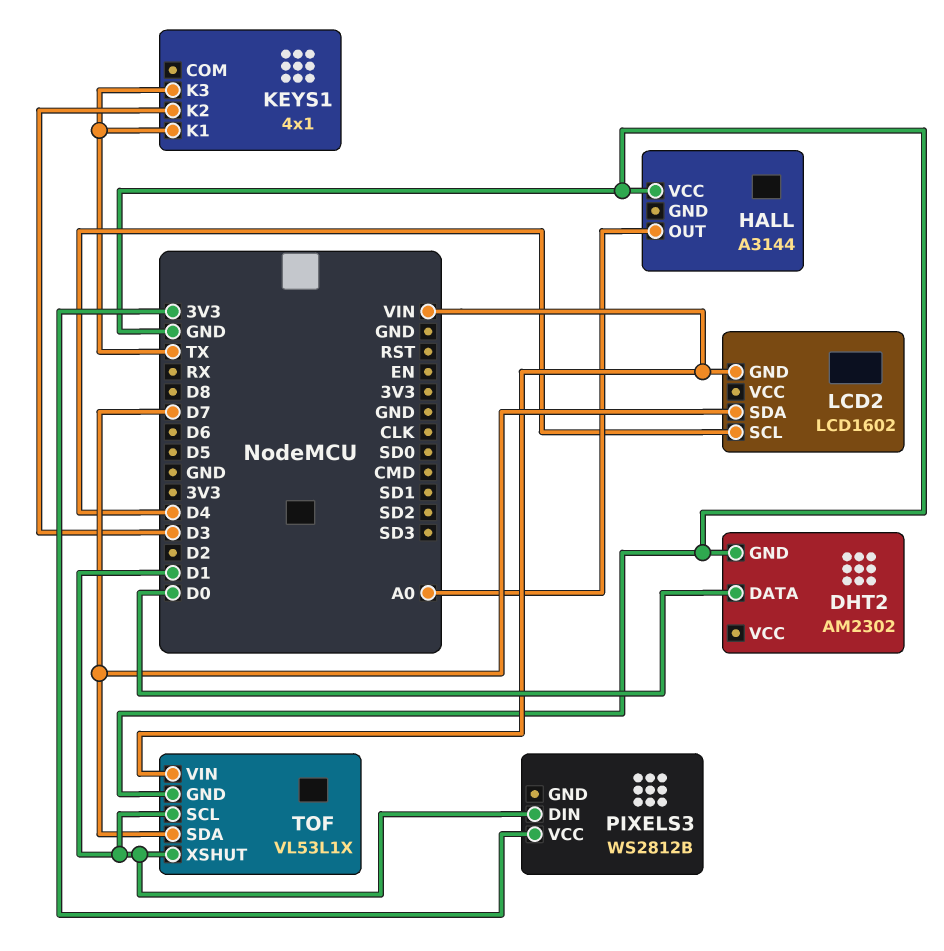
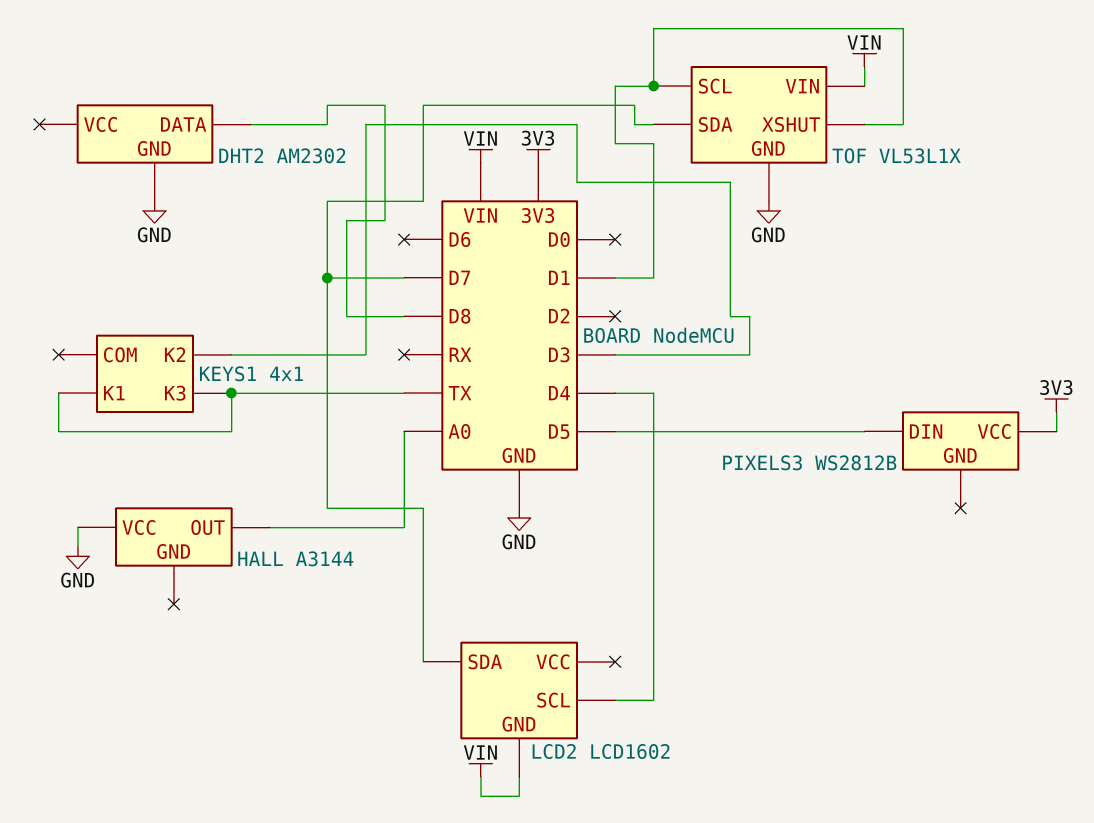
DHT2 pin DATA: D0 -> D8
PIXELS3 pin DIN: D1 -> D5

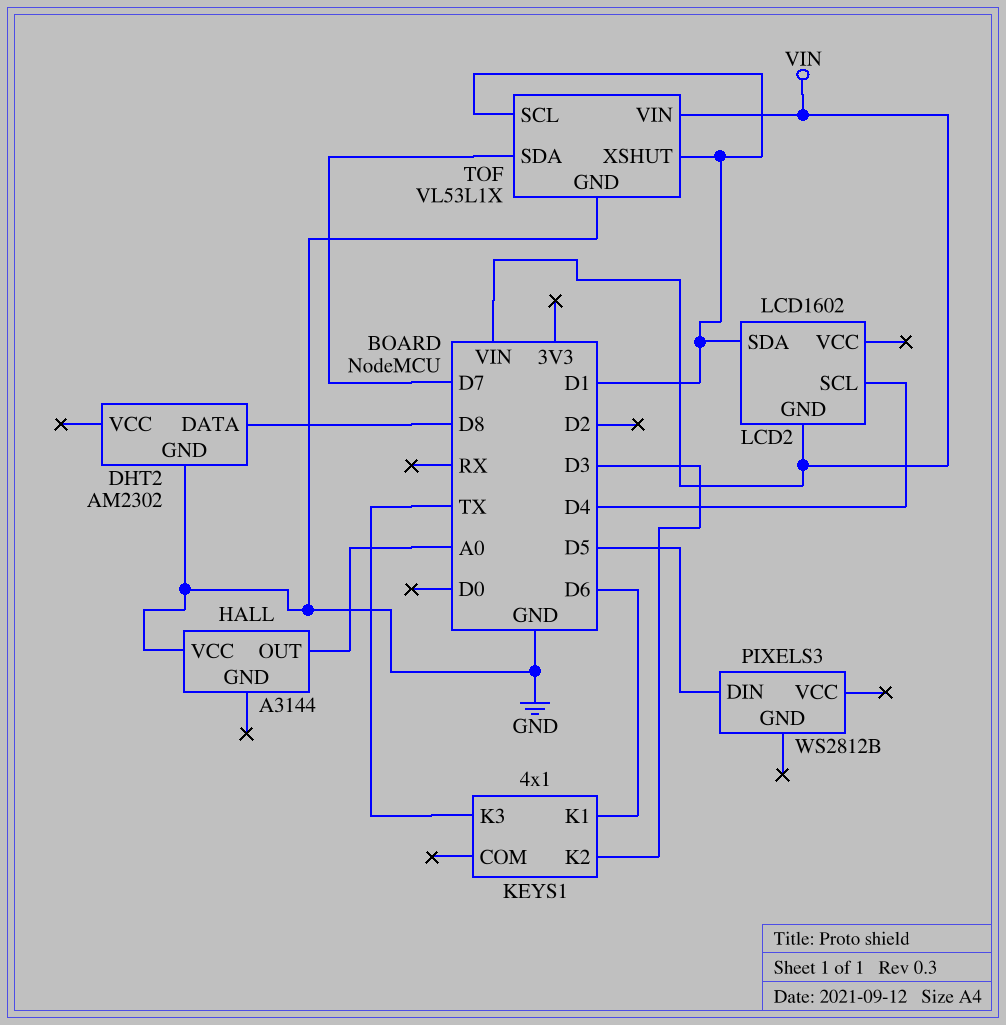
KEYS1 pin K1: TX -> D6
LCD2 pin SDA: D7 -> D1
PIXELS3 pin VCC: 3V3 -> none

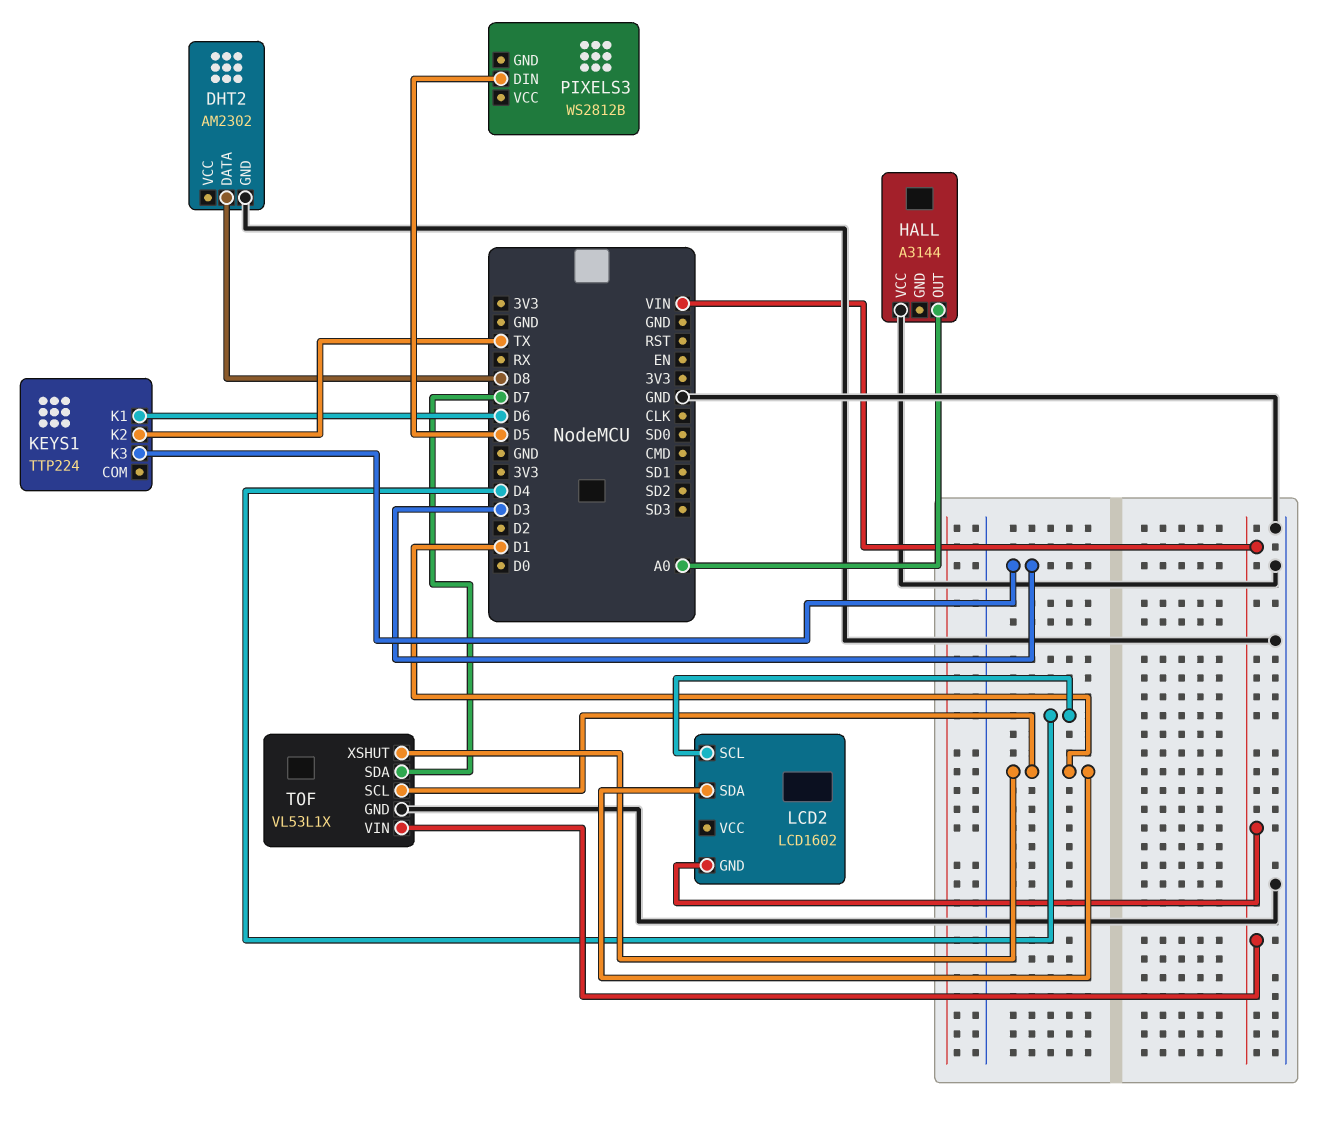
KEYS1: 4x1 -> TTP224
KEYS1 pin K2: D3 -> TX
KEYS1 pin K3: TX -> D3

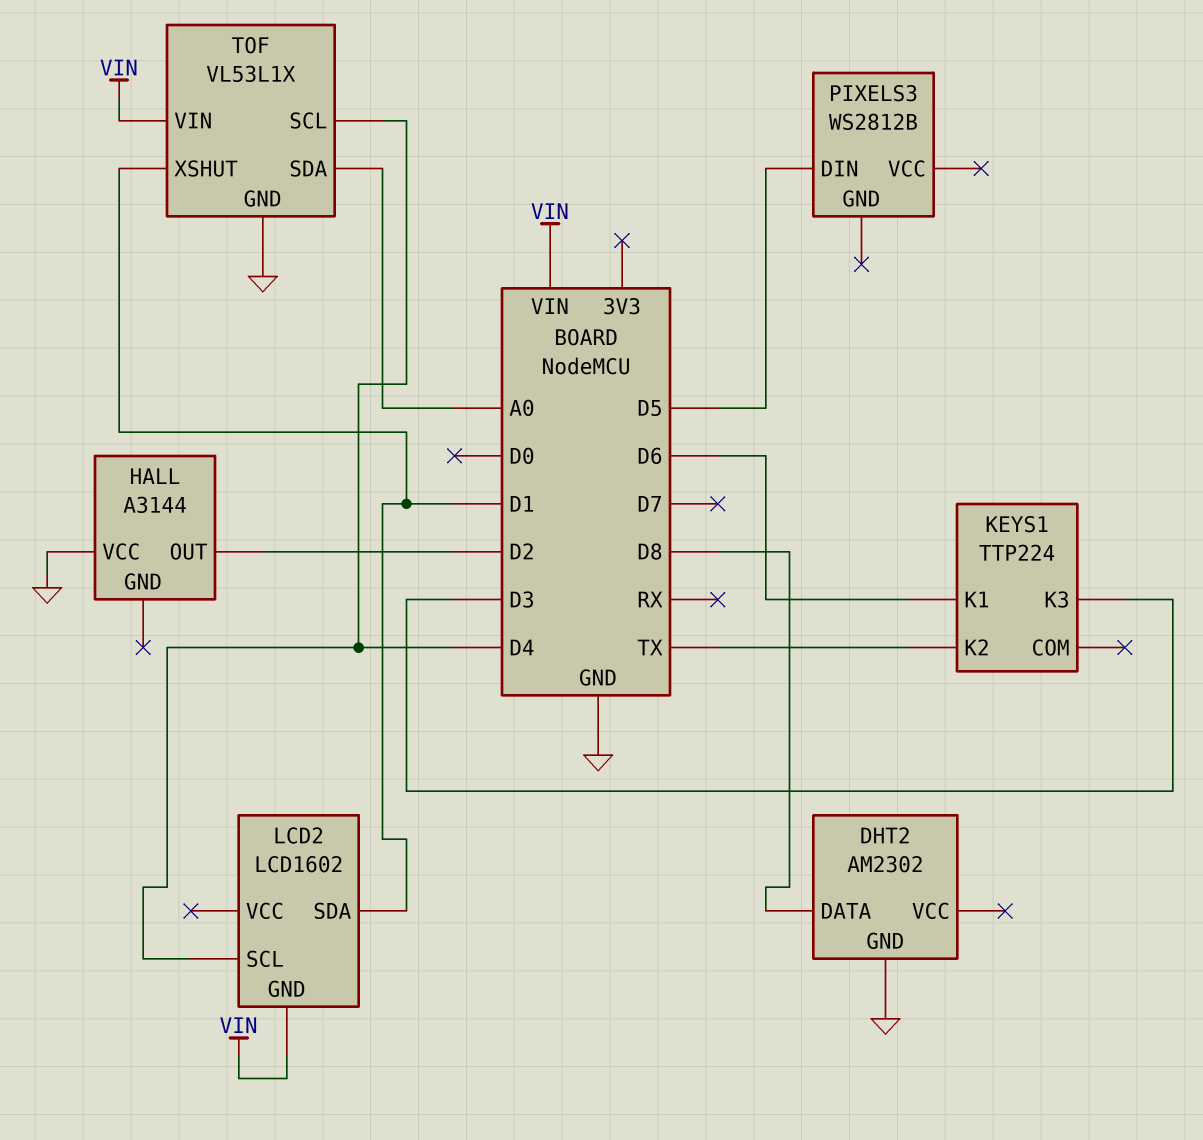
HALL pin OUT: A0 -> D2
TOF pin SCL: D1 -> D4
TOF pin SDA: D7 -> A0

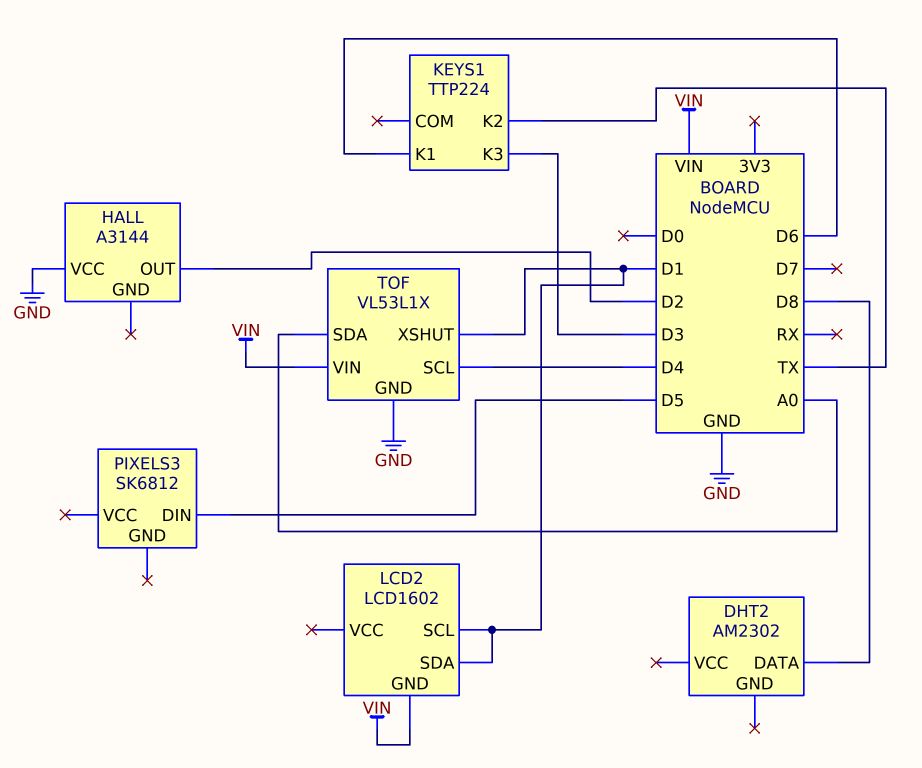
DHT2 pin GND: GND -> none
LCD2 pin SCL: D4 -> D1
PIXELS3: WS2812B -> SK6812

